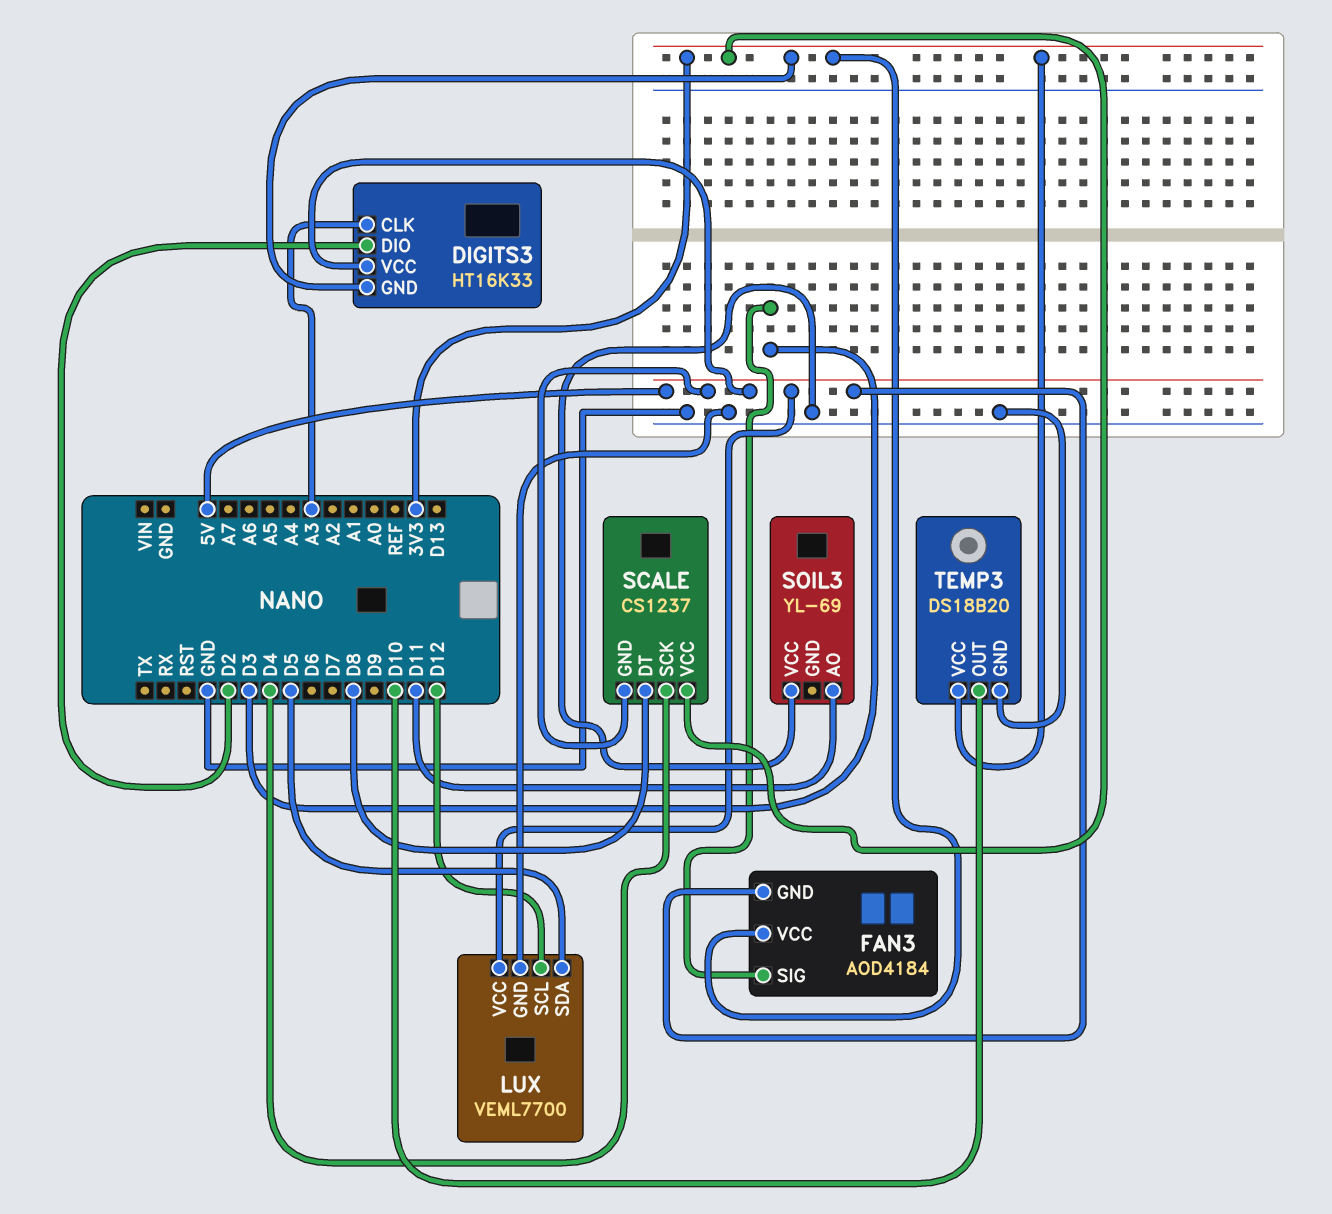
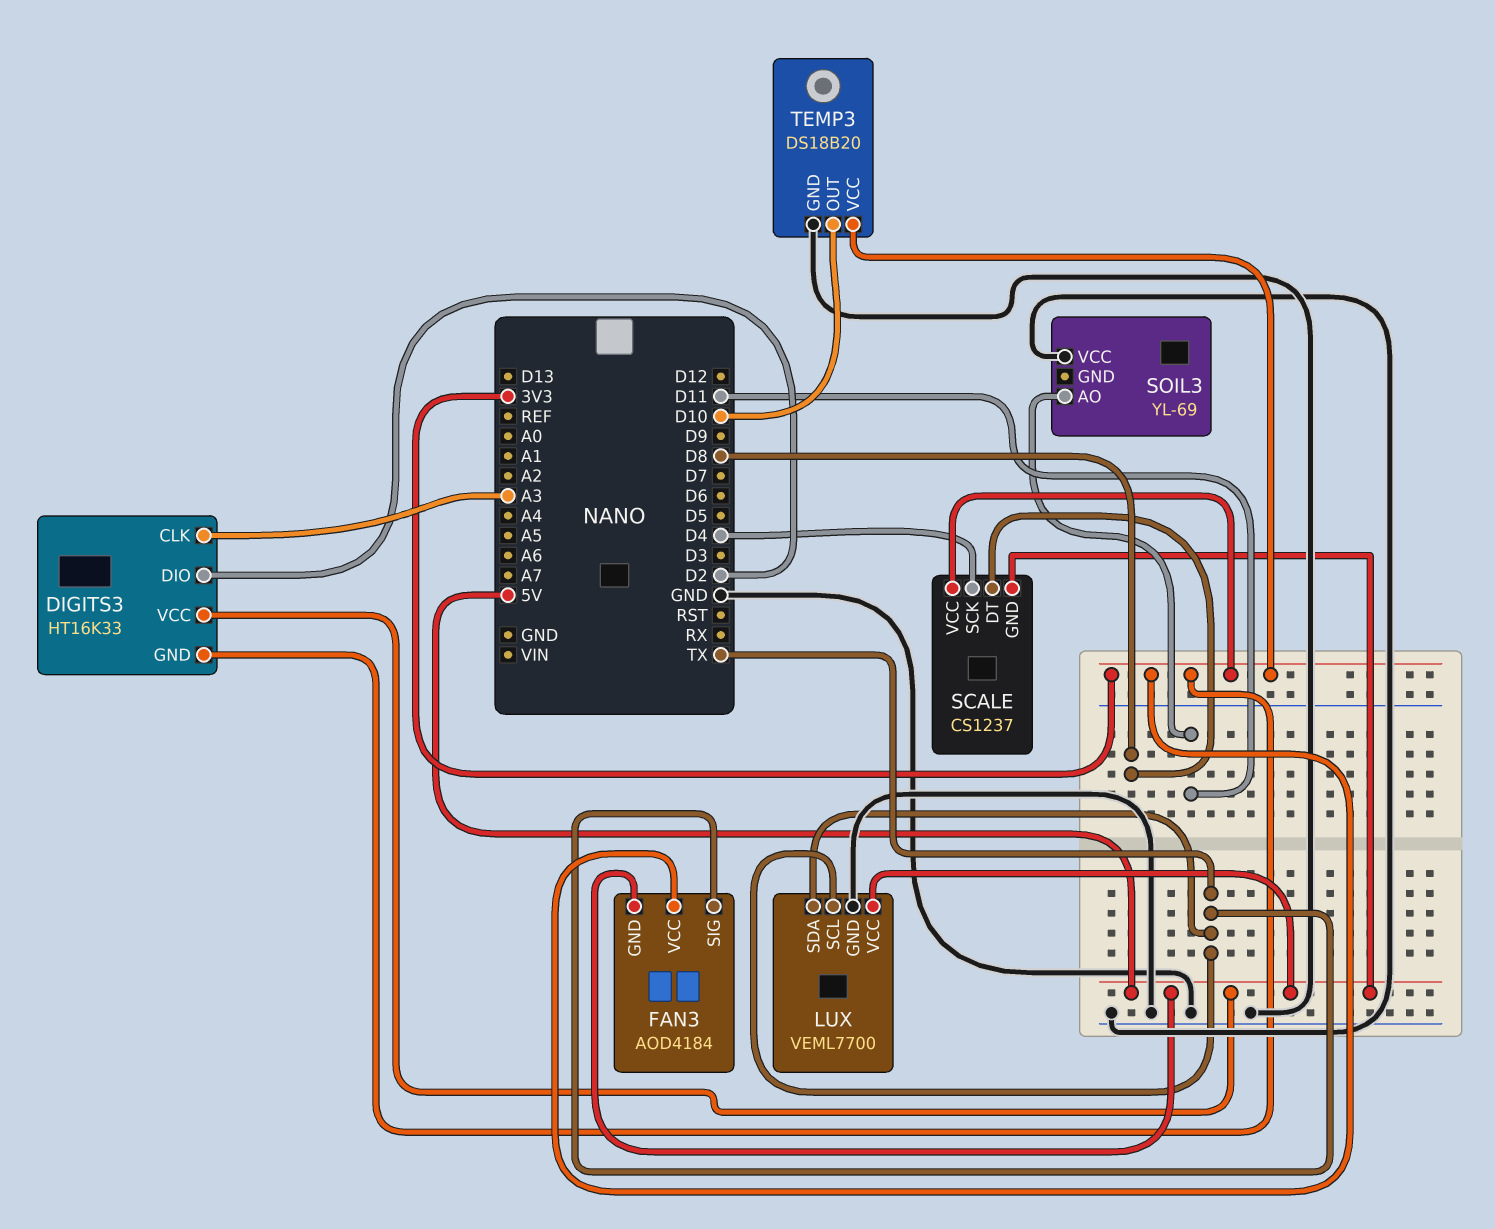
FAN3 pin SIG: D3 -> TX
LUX pin SCL: D12 -> TX
LUX pin SDA: D5 -> TX

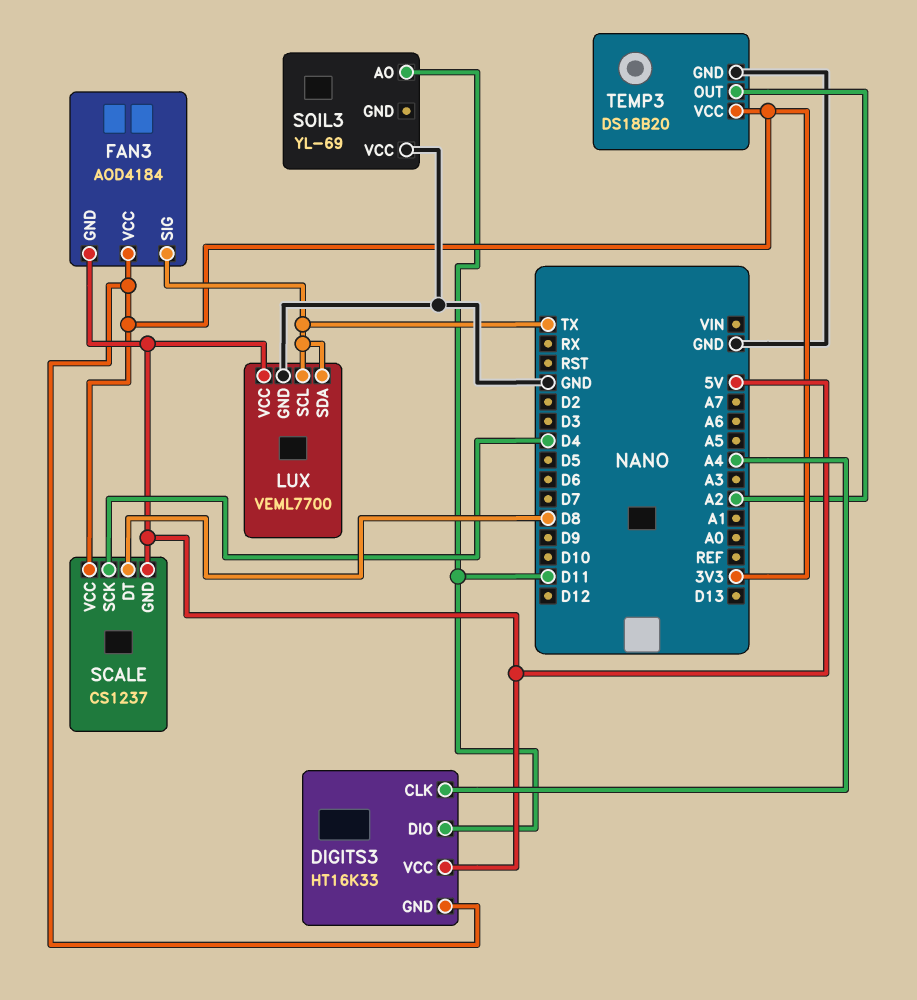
DIGITS3 pin CLK: A3 -> A4
DIGITS3 pin DIO: D2 -> D11
TEMP3 pin OUT: D10 -> A2

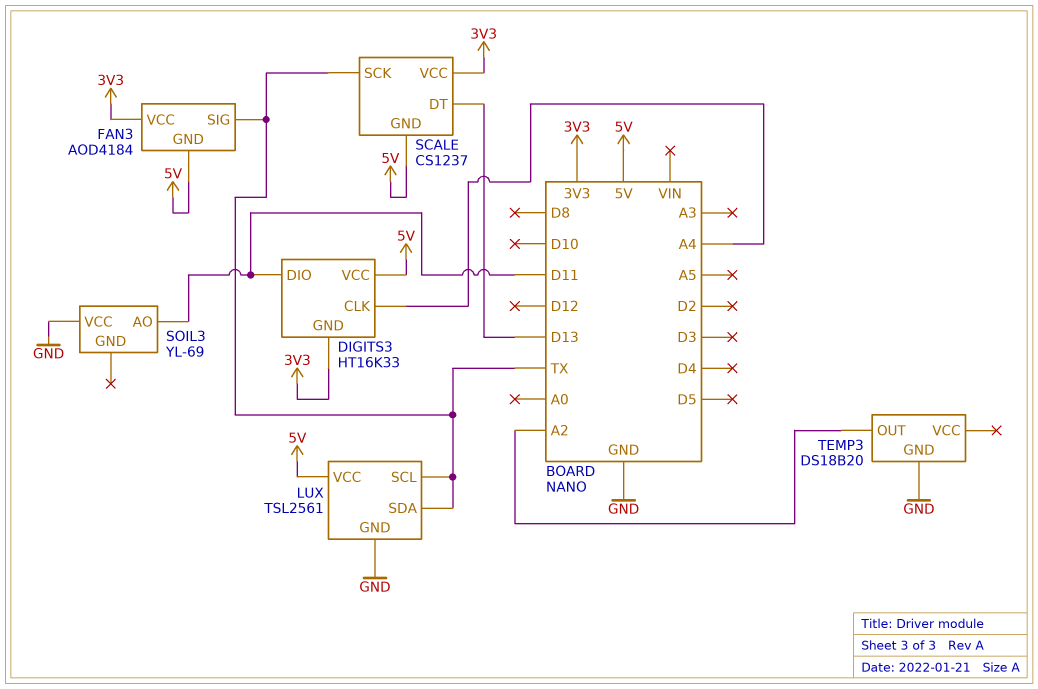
LUX: VEML7700 -> TSL2561
SCALE pin DT: D8 -> D13
SCALE pin SCK: D4 -> TX
TEMP3 pin VCC: 3V3 -> none

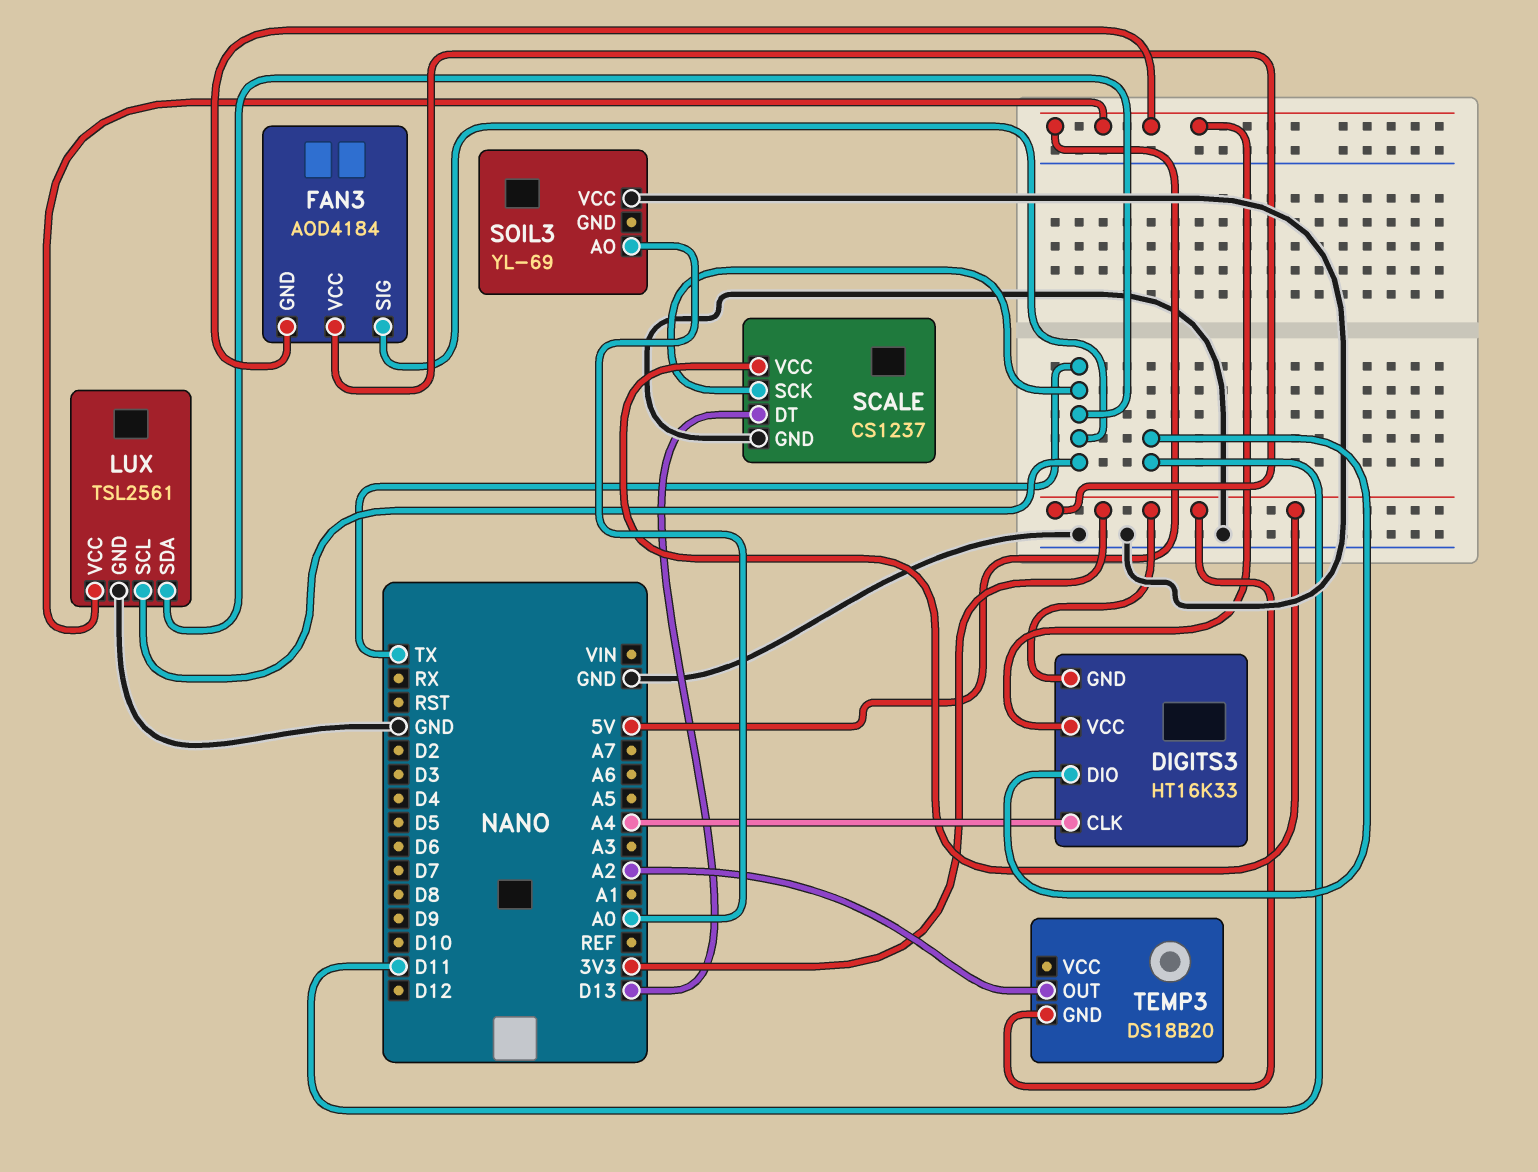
SCALE pin GND: 5V -> GND
SOIL3 pin AO: D11 -> A0
TEMP3 pin GND: GND -> 3V3

